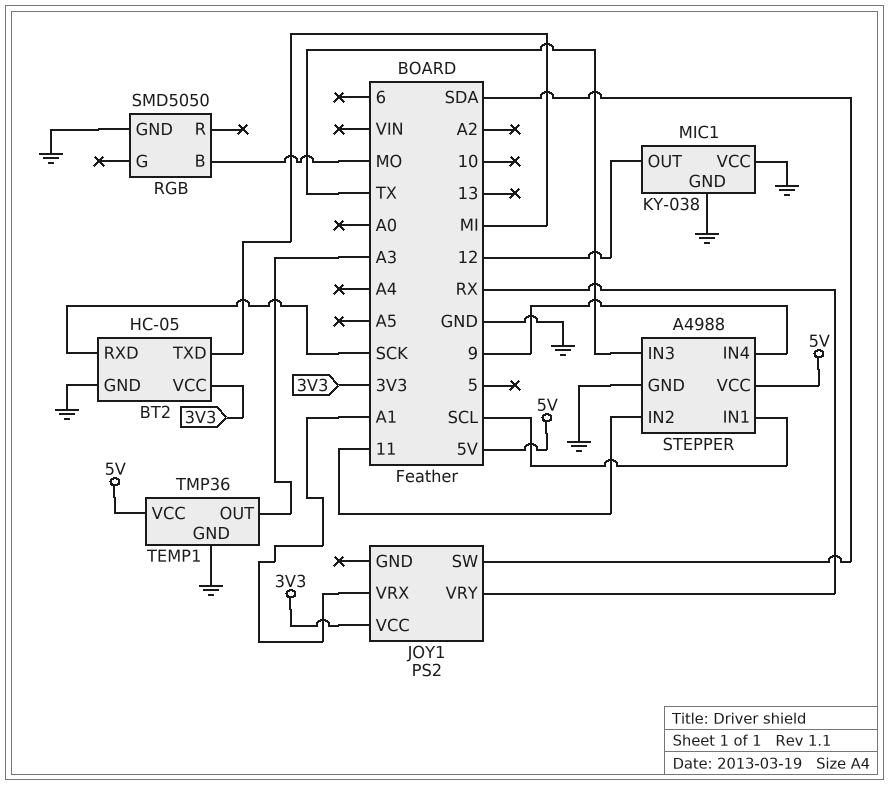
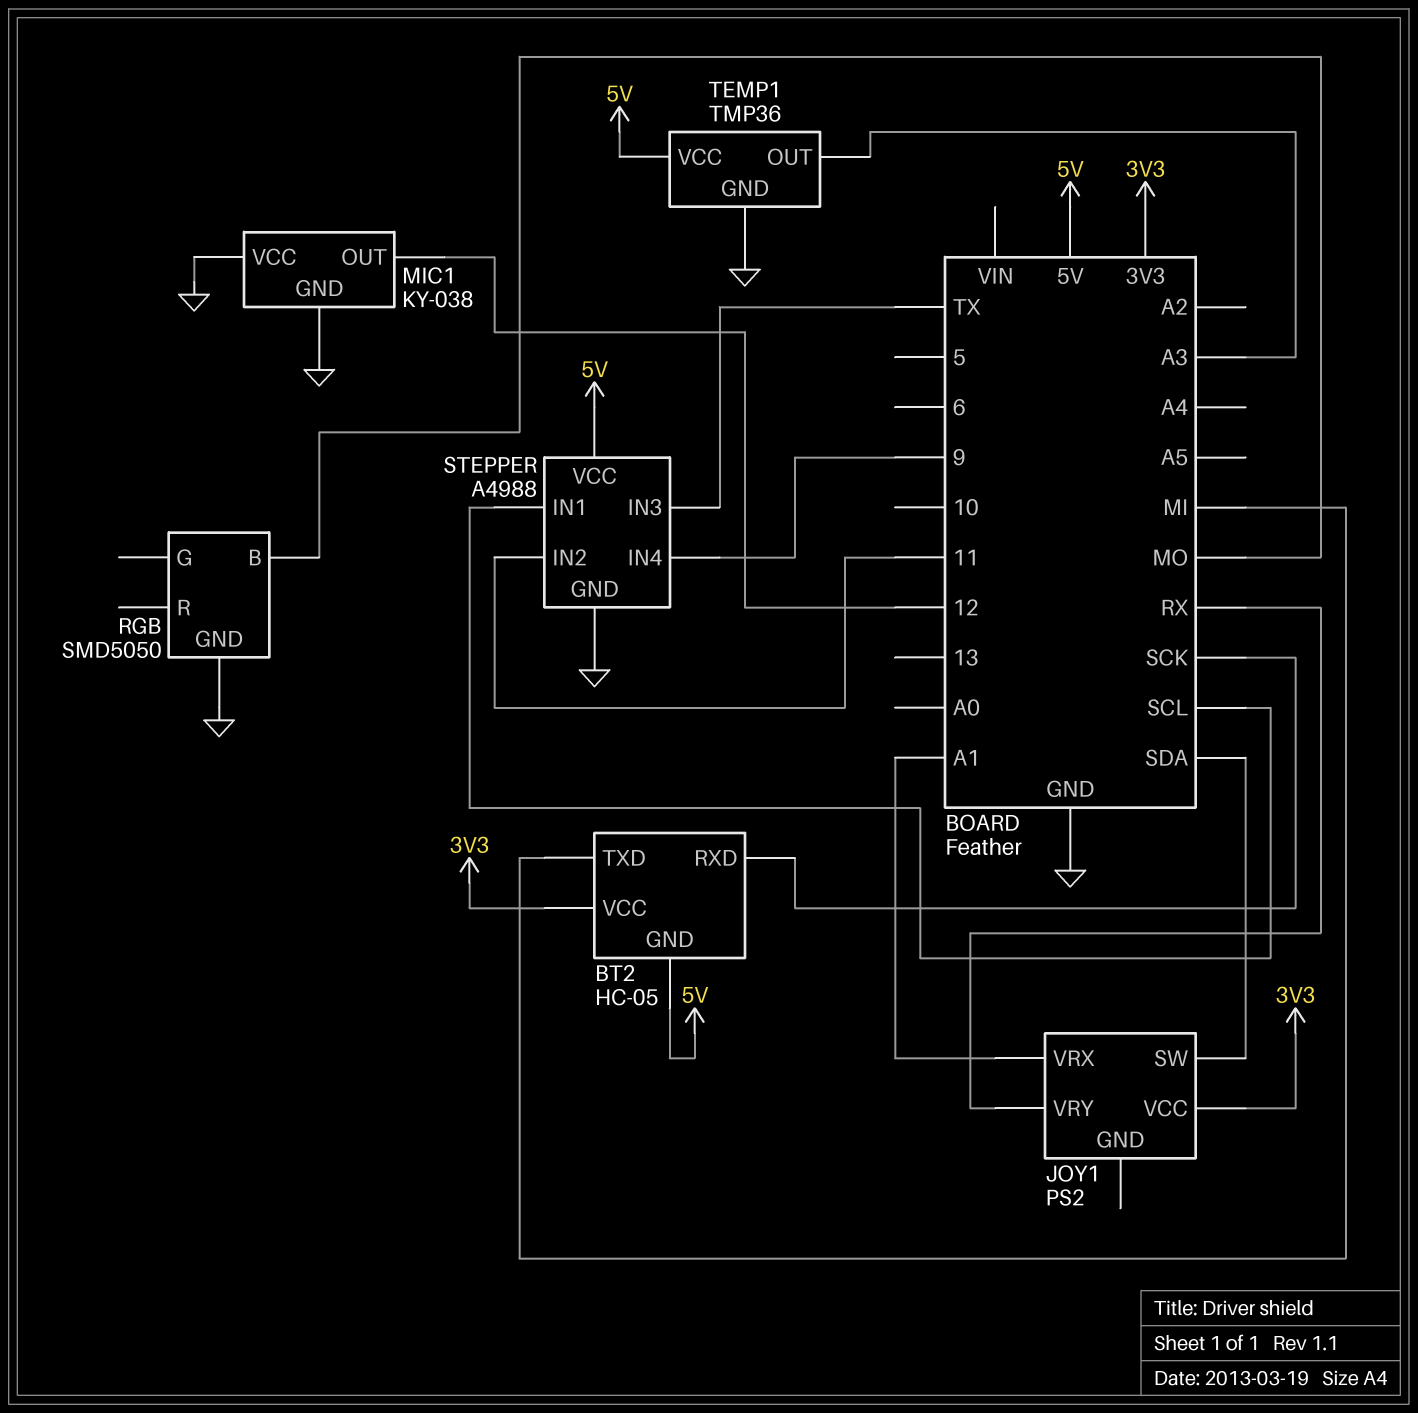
BT2 pin GND: GND -> 5V

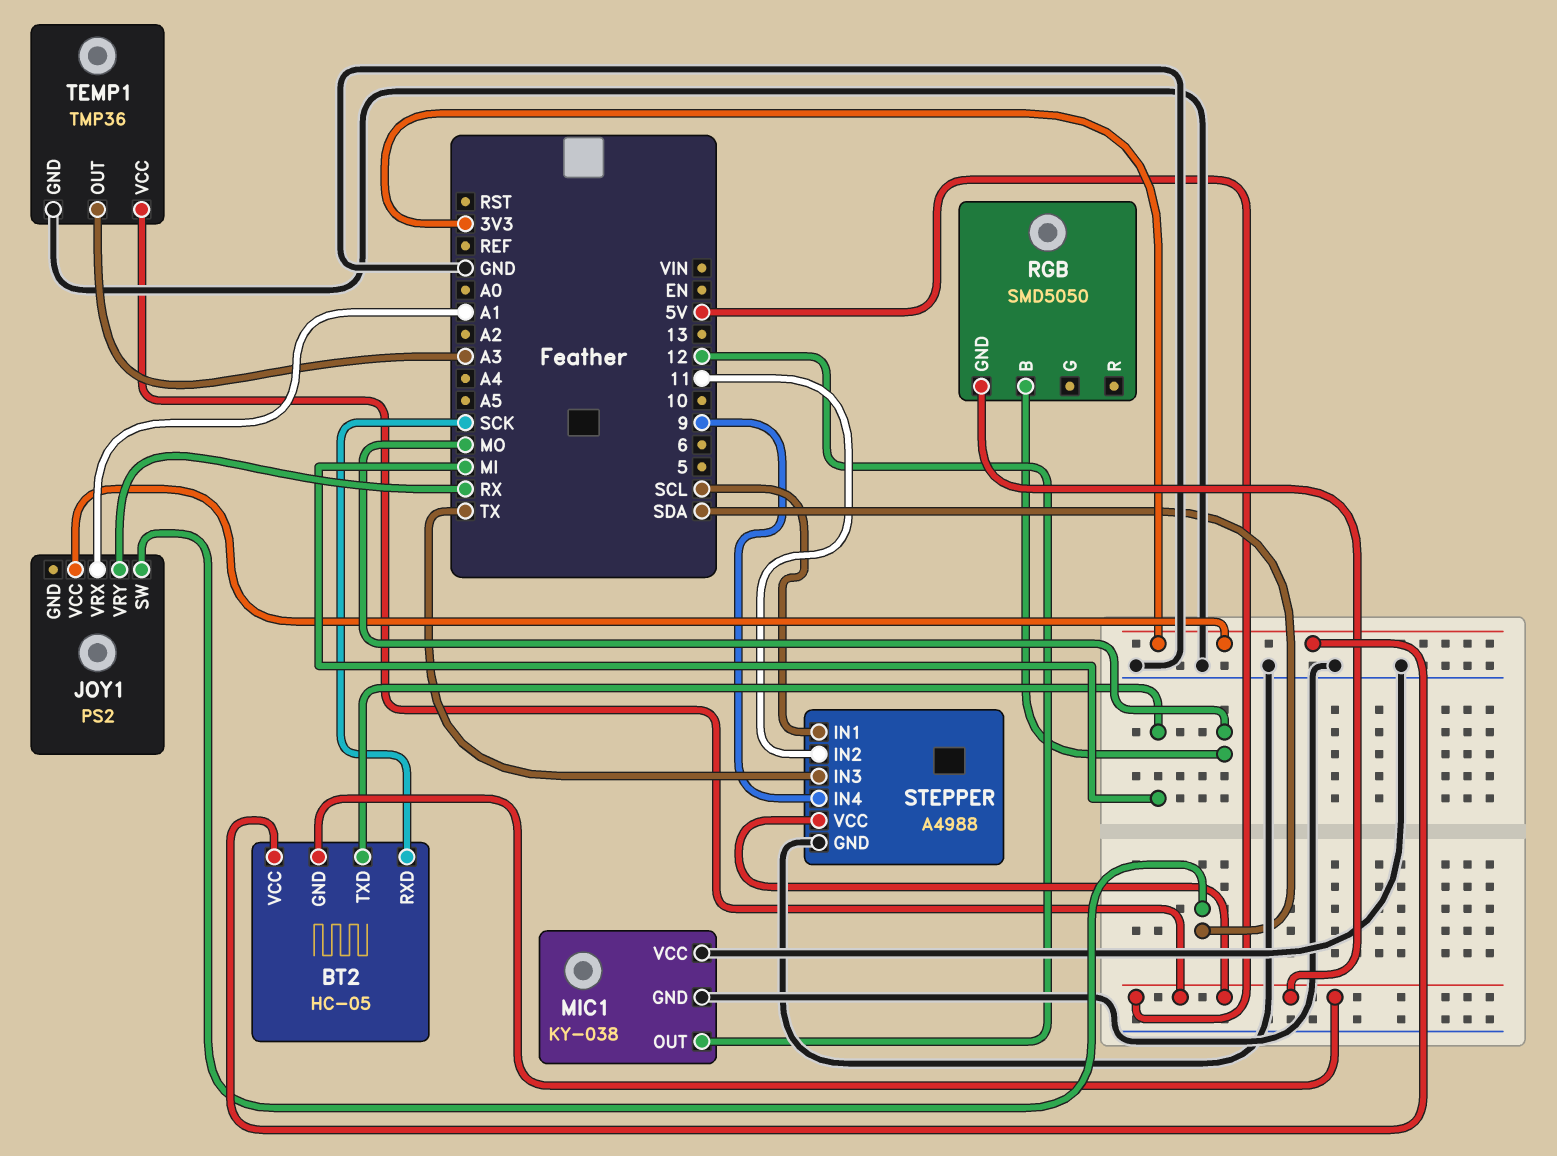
RGB pin GND: GND -> 5V

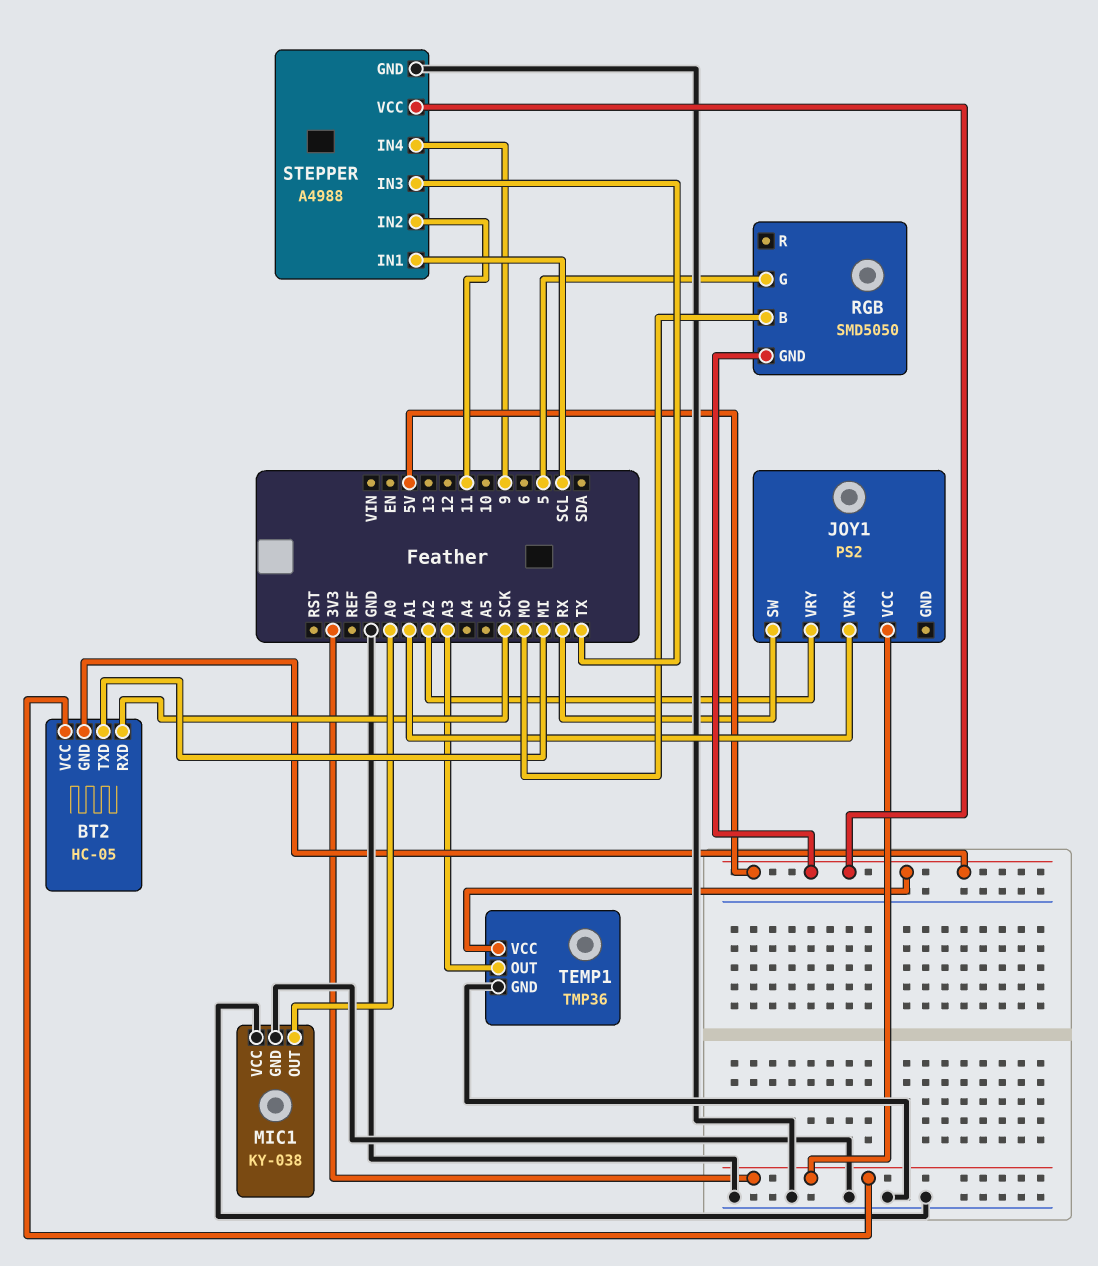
JOY1 pin SW: SDA -> RX
JOY1 pin VRY: RX -> A2
MIC1 pin OUT: 12 -> A0
RGB pin G: none -> 5

